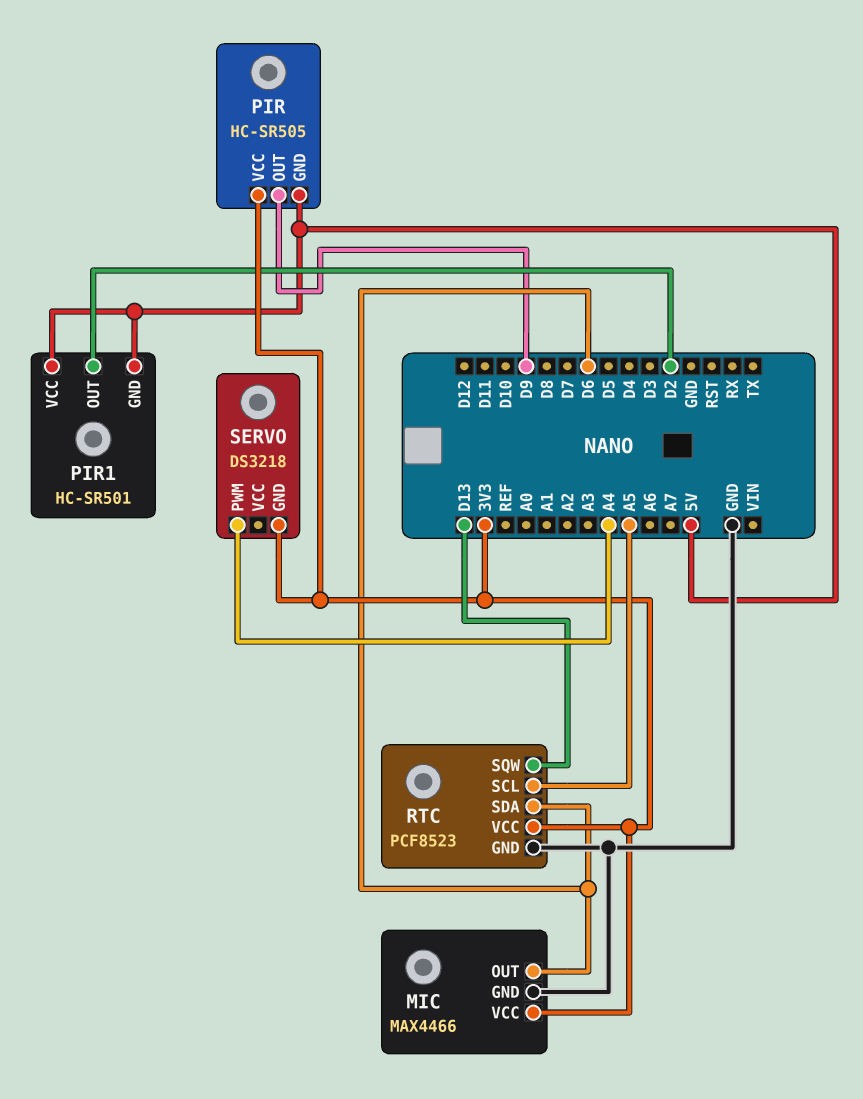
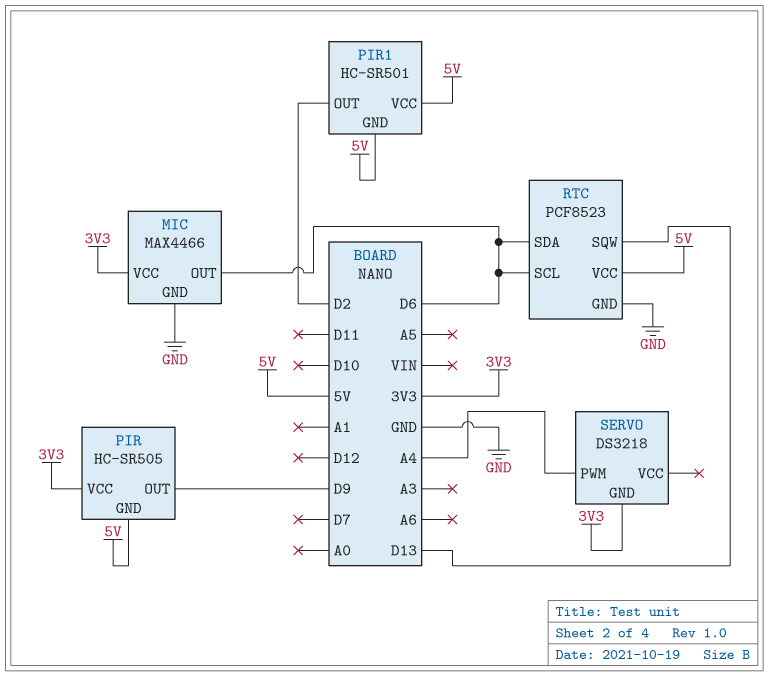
RTC pin SCL: A5 -> D6
RTC pin VCC: 3V3 -> 5V

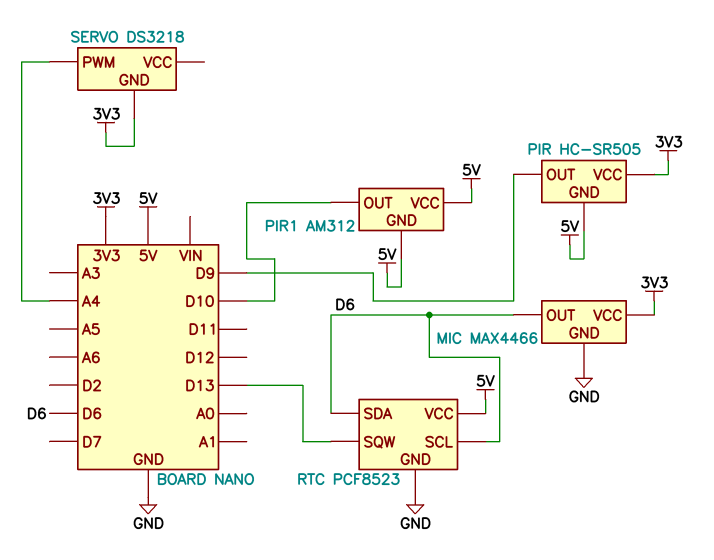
PIR1: HC-SR501 -> AM312
PIR1 pin OUT: D2 -> D10

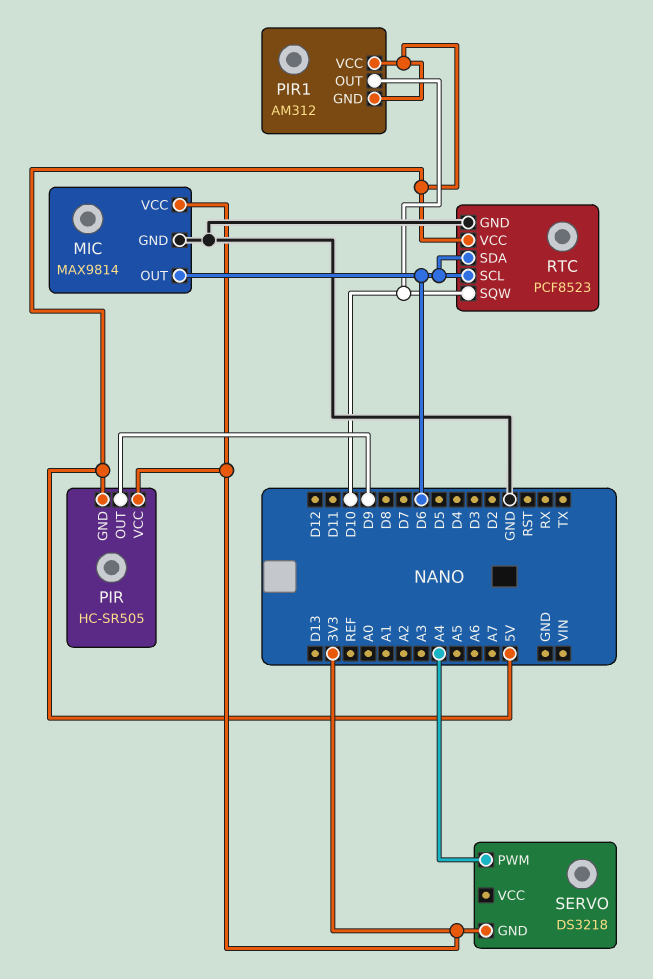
MIC: MAX4466 -> MAX9814
RTC pin SQW: D13 -> D10

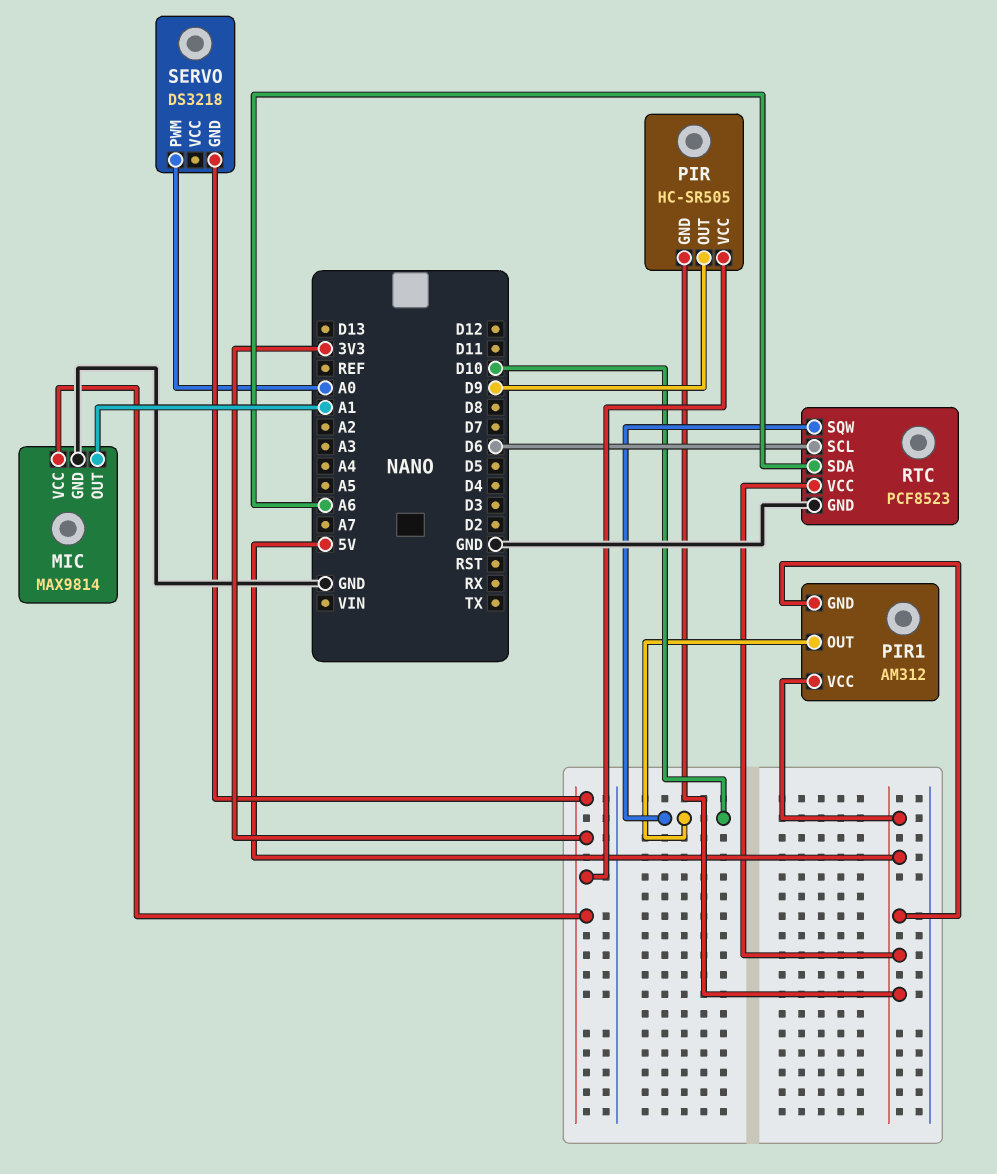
MIC pin OUT: D6 -> A1
RTC pin SDA: D6 -> A6
SERVO pin PWM: A4 -> A0

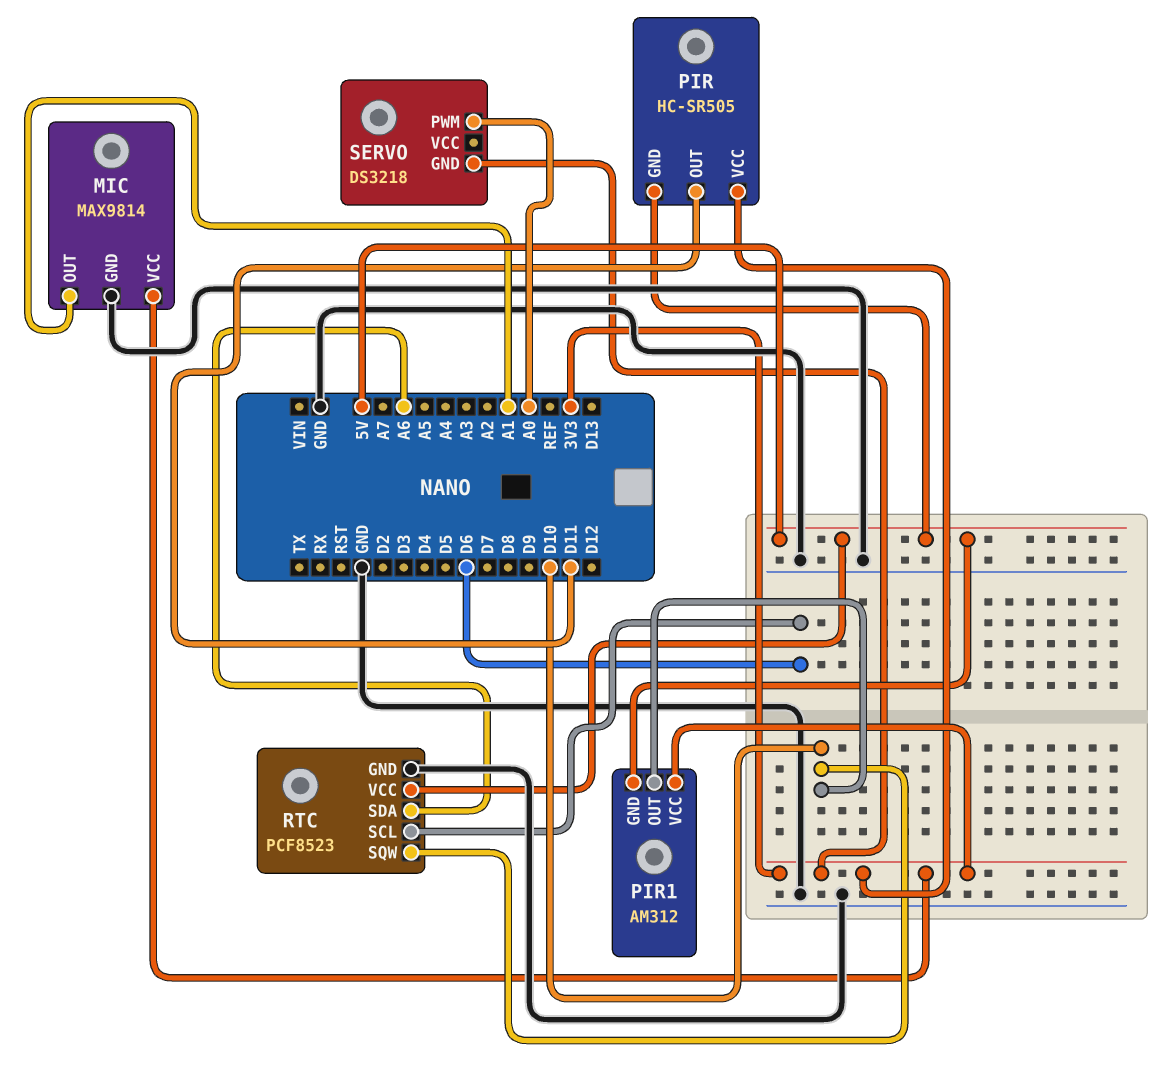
PIR pin OUT: D9 -> D11
PIR1 pin VCC: 5V -> 3V3

